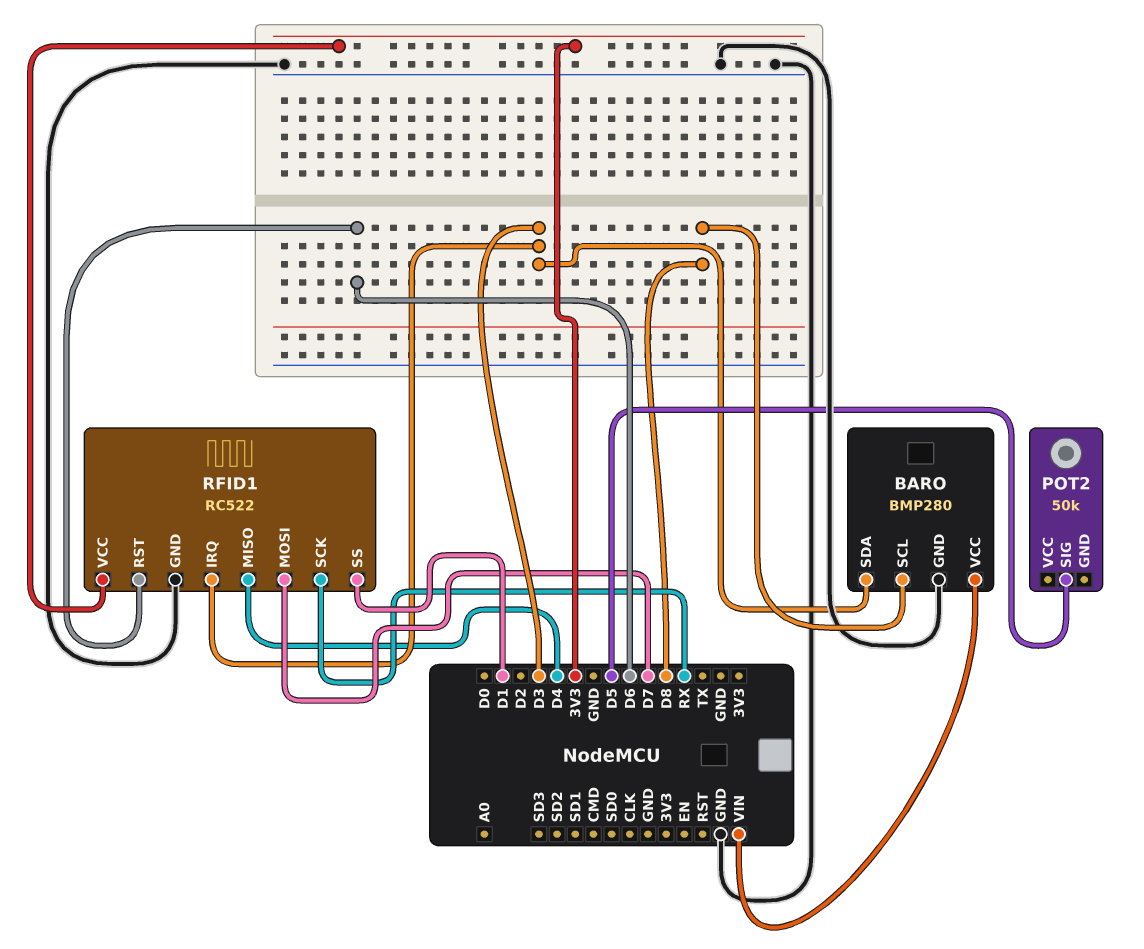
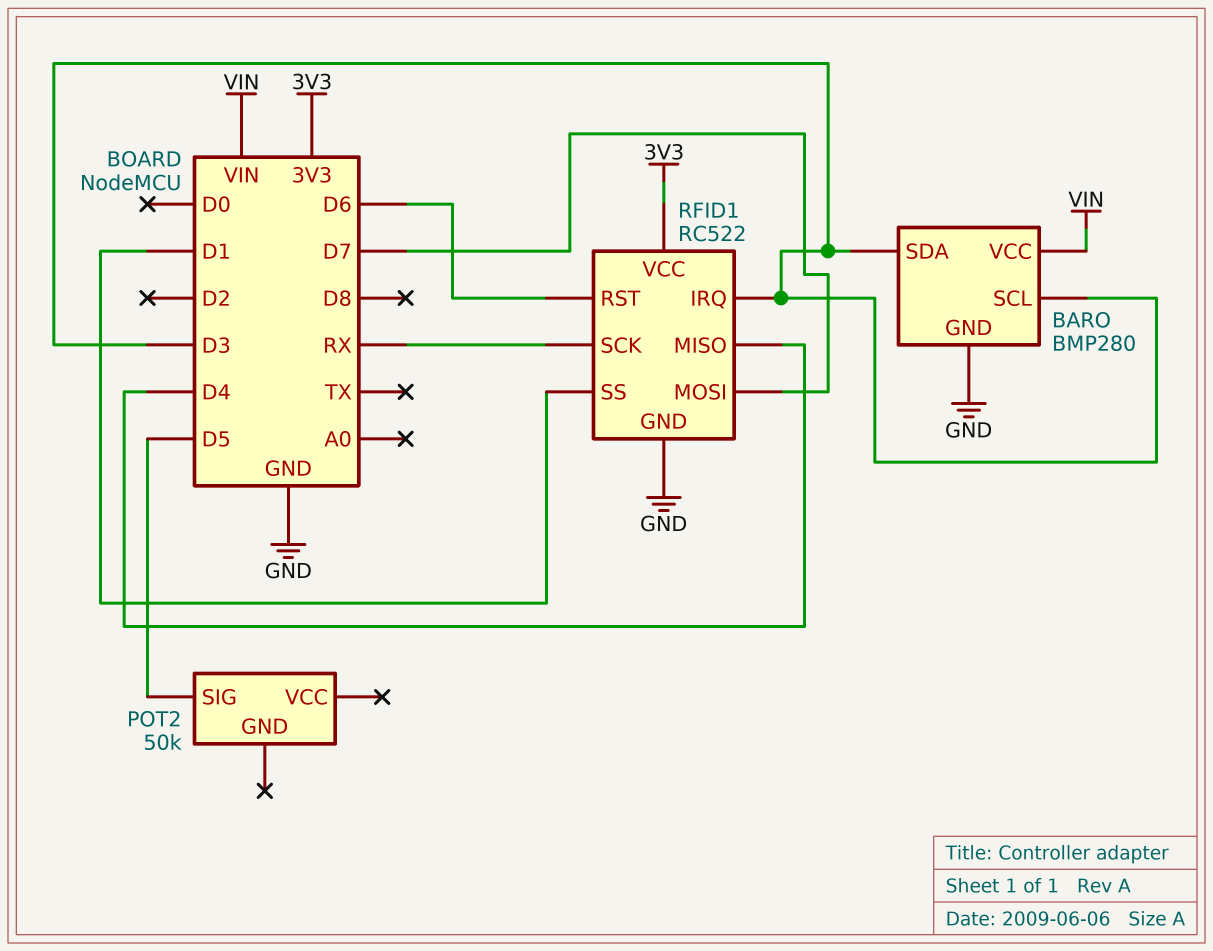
BARO pin SCL: D8 -> D3

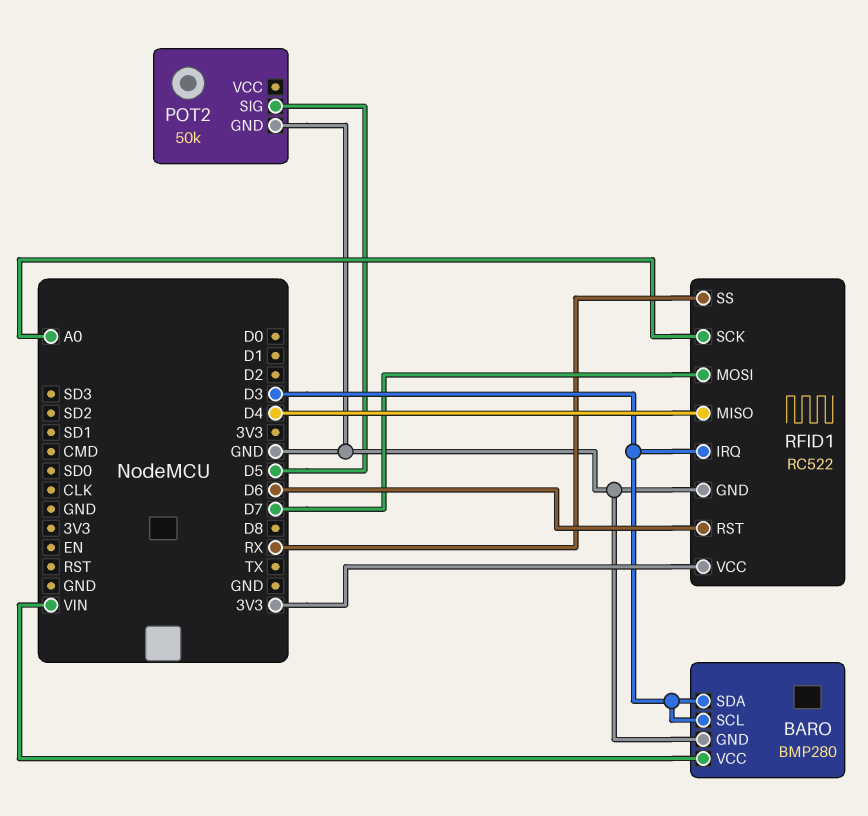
POT2 pin GND: none -> GND
RFID1 pin SCK: RX -> A0
RFID1 pin SS: D1 -> RX

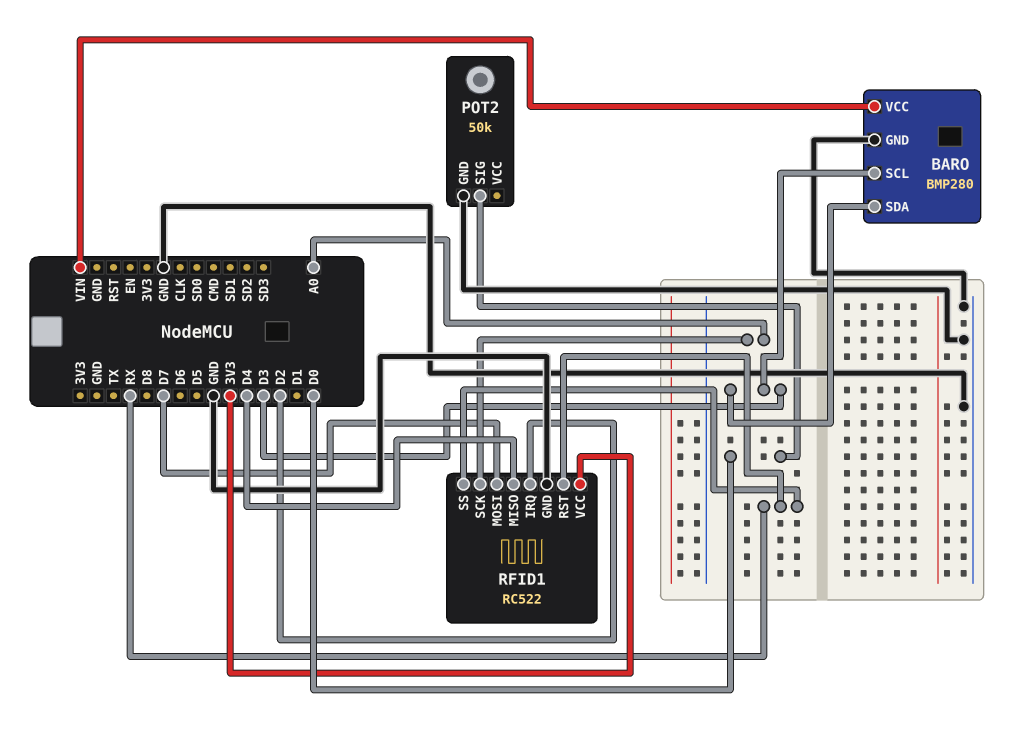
POT2 pin SIG: D5 -> D0
RFID1 pin IRQ: D3 -> D2
RFID1 pin RST: D6 -> RX

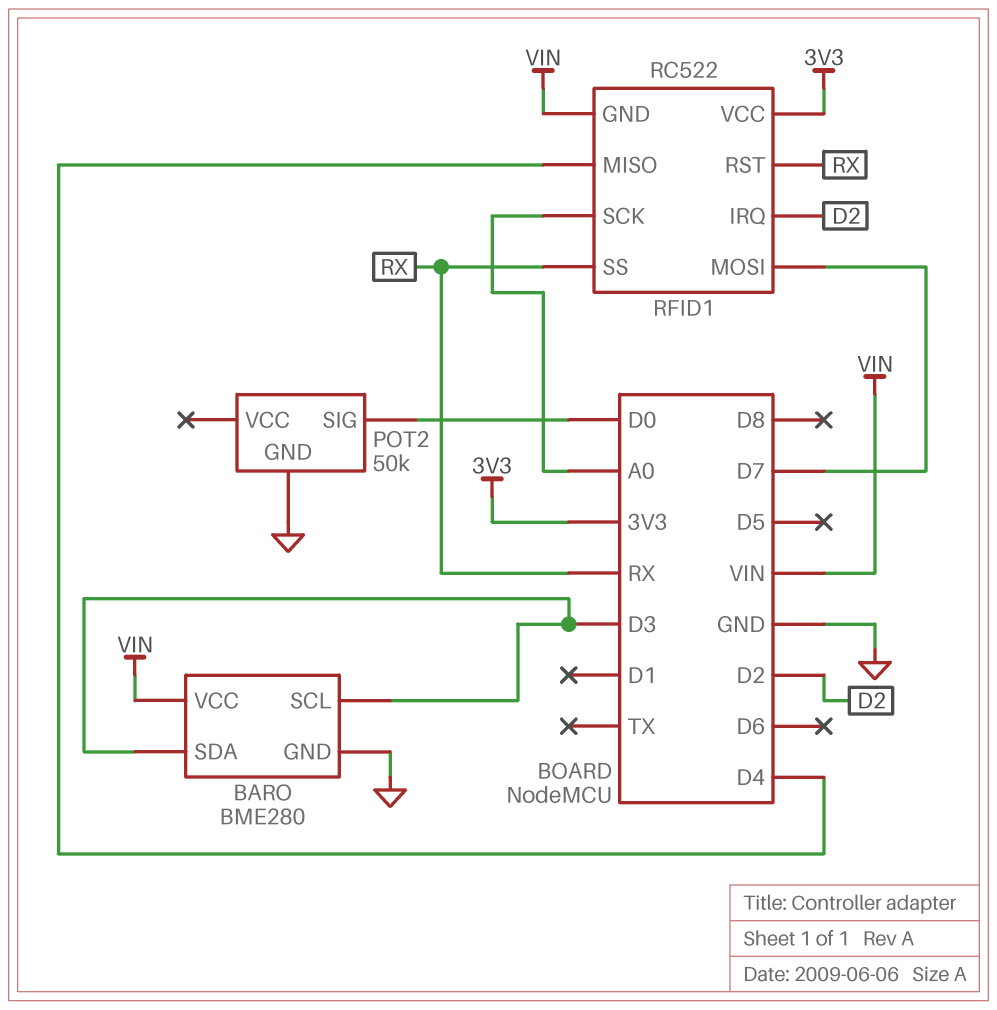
BARO: BMP280 -> BME280
RFID1 pin GND: GND -> VIN

